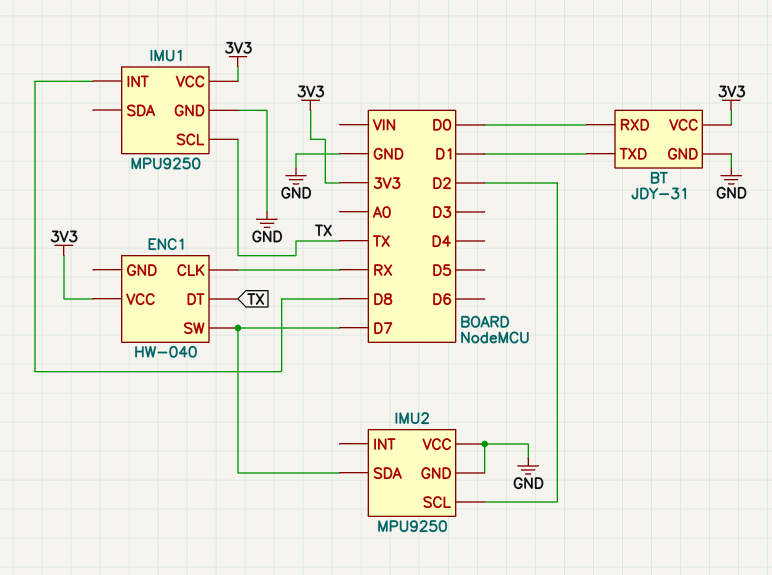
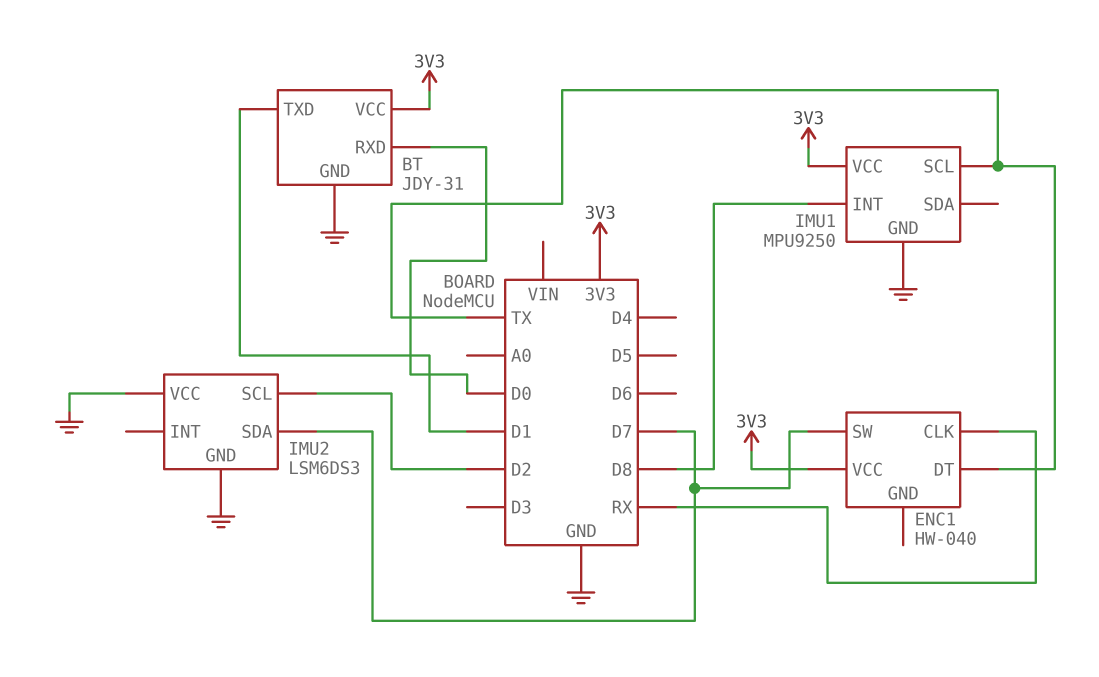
IMU2: MPU9250 -> LSM6DS3

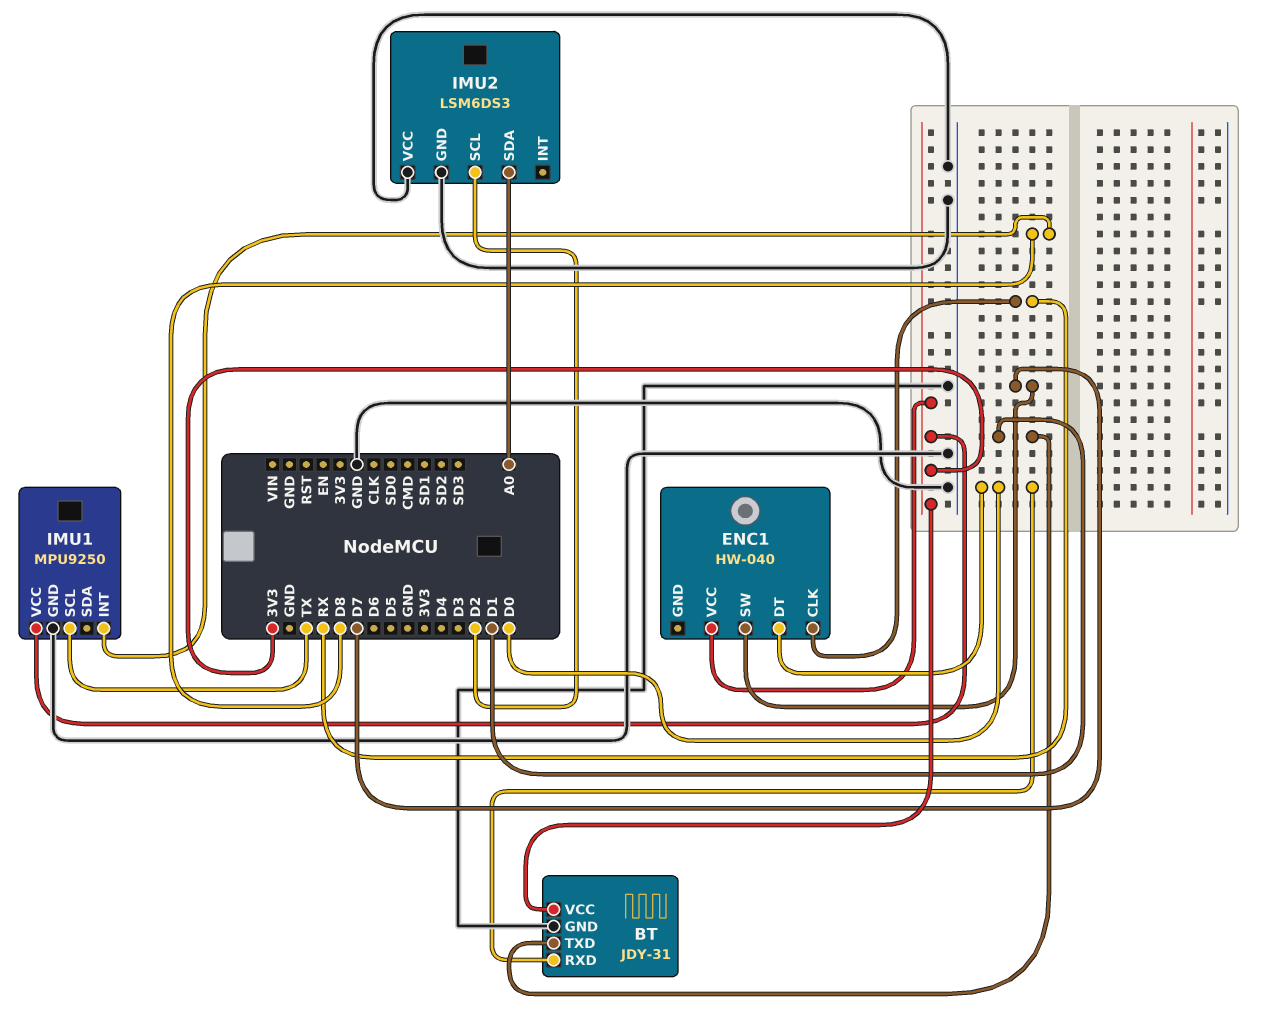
ENC1 pin DT: TX -> D0
IMU2 pin SDA: D7 -> A0

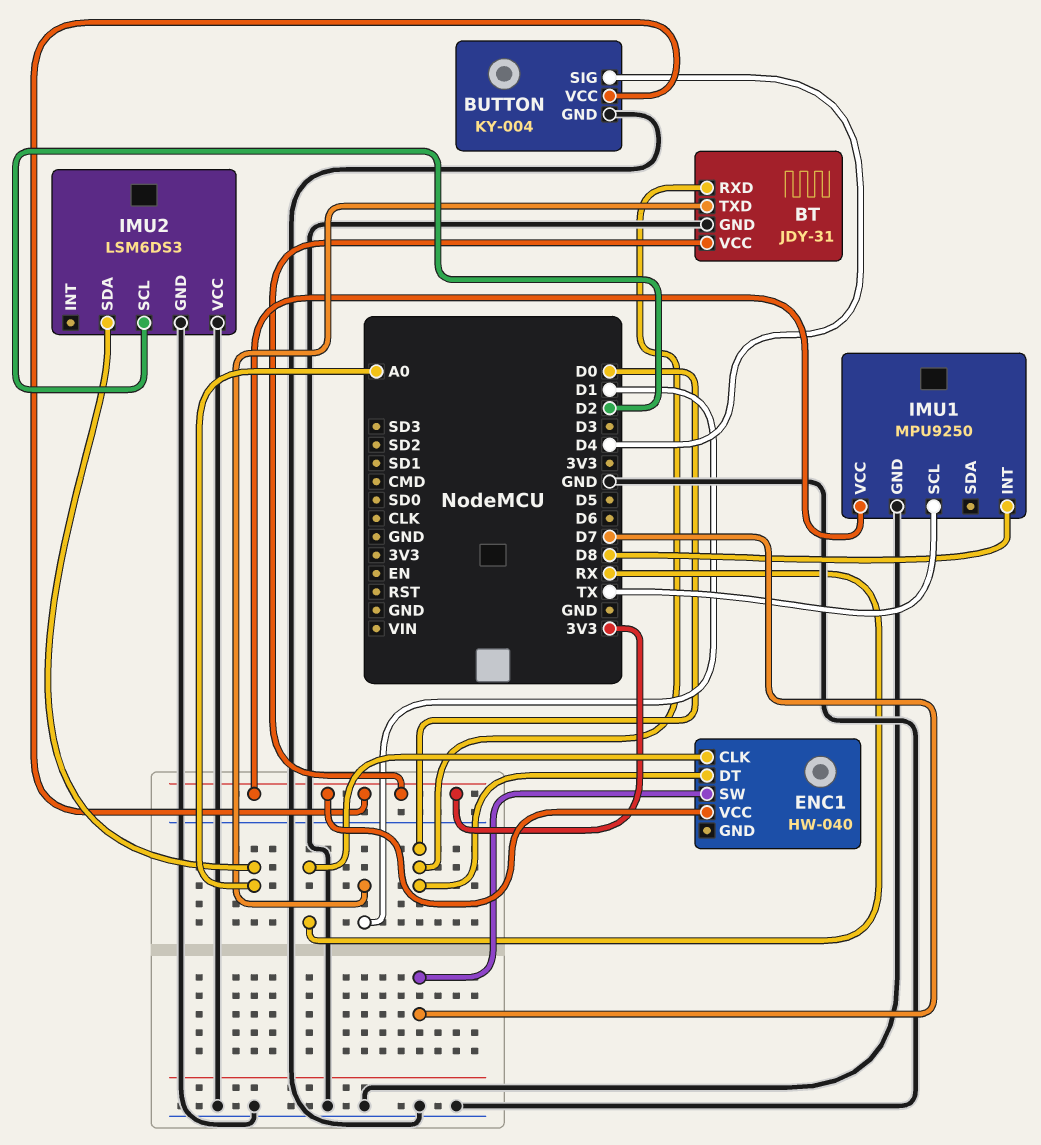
BUTTON: none -> KY-004
BUTTON pin GND: none -> GND
BUTTON pin SIG: none -> D4
BUTTON pin VCC: none -> 3V3

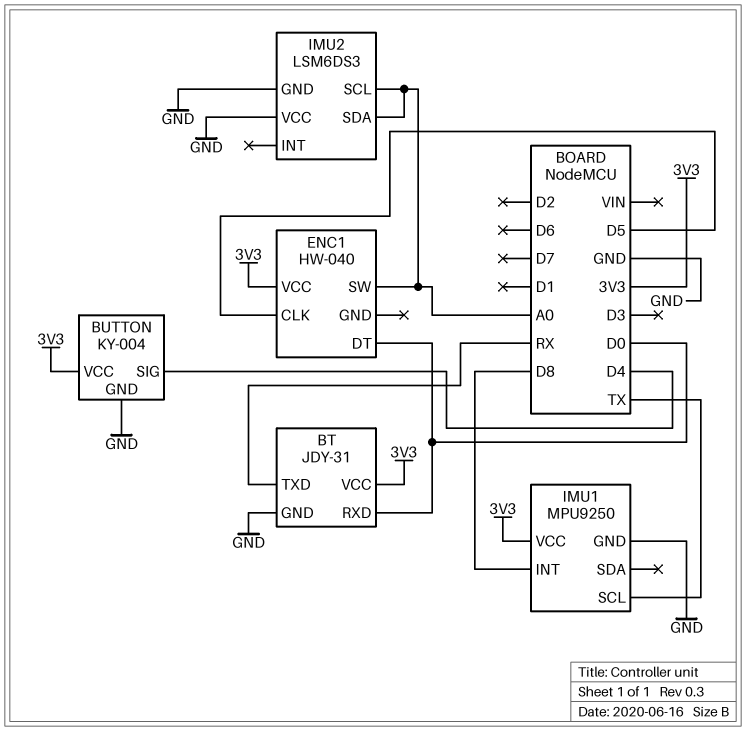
BT pin TXD: D1 -> RX
ENC1 pin CLK: RX -> D5
ENC1 pin SW: D7 -> A0
IMU2 pin SCL: D2 -> A0

